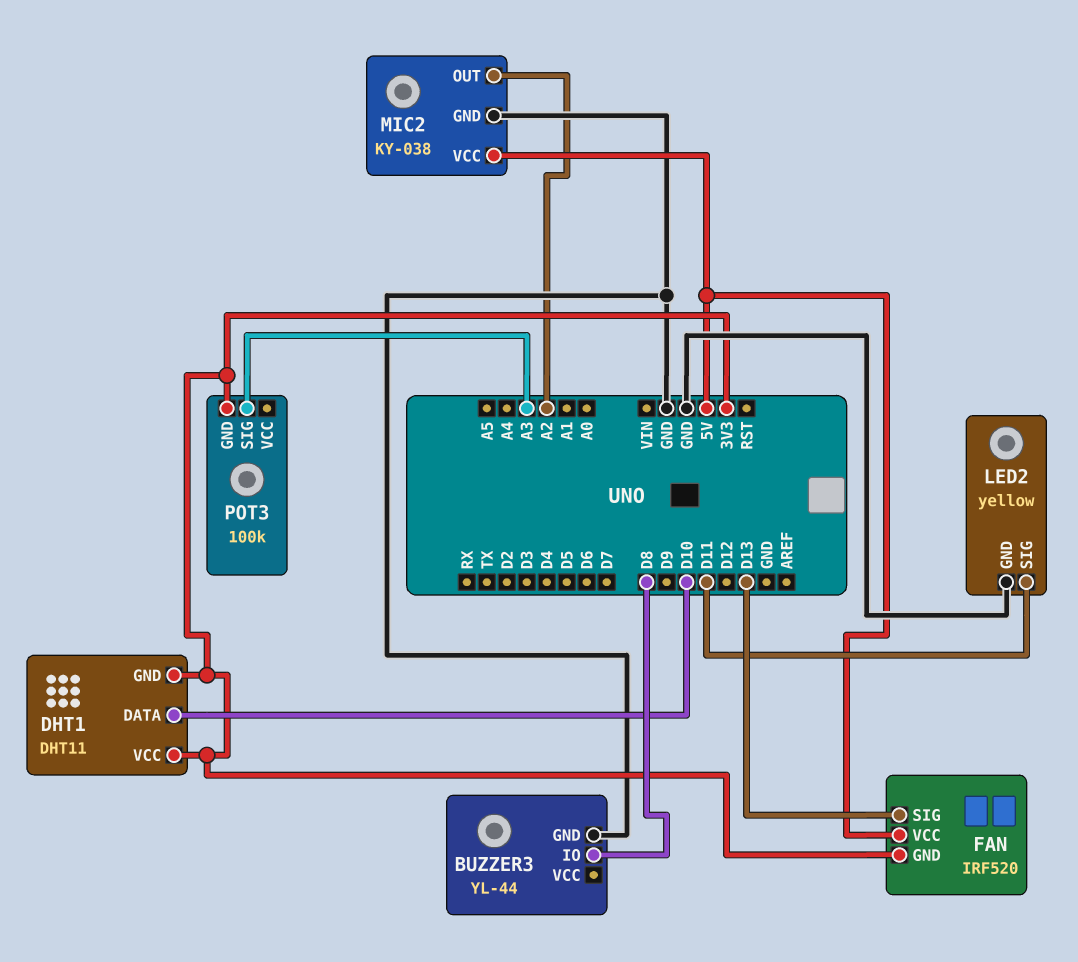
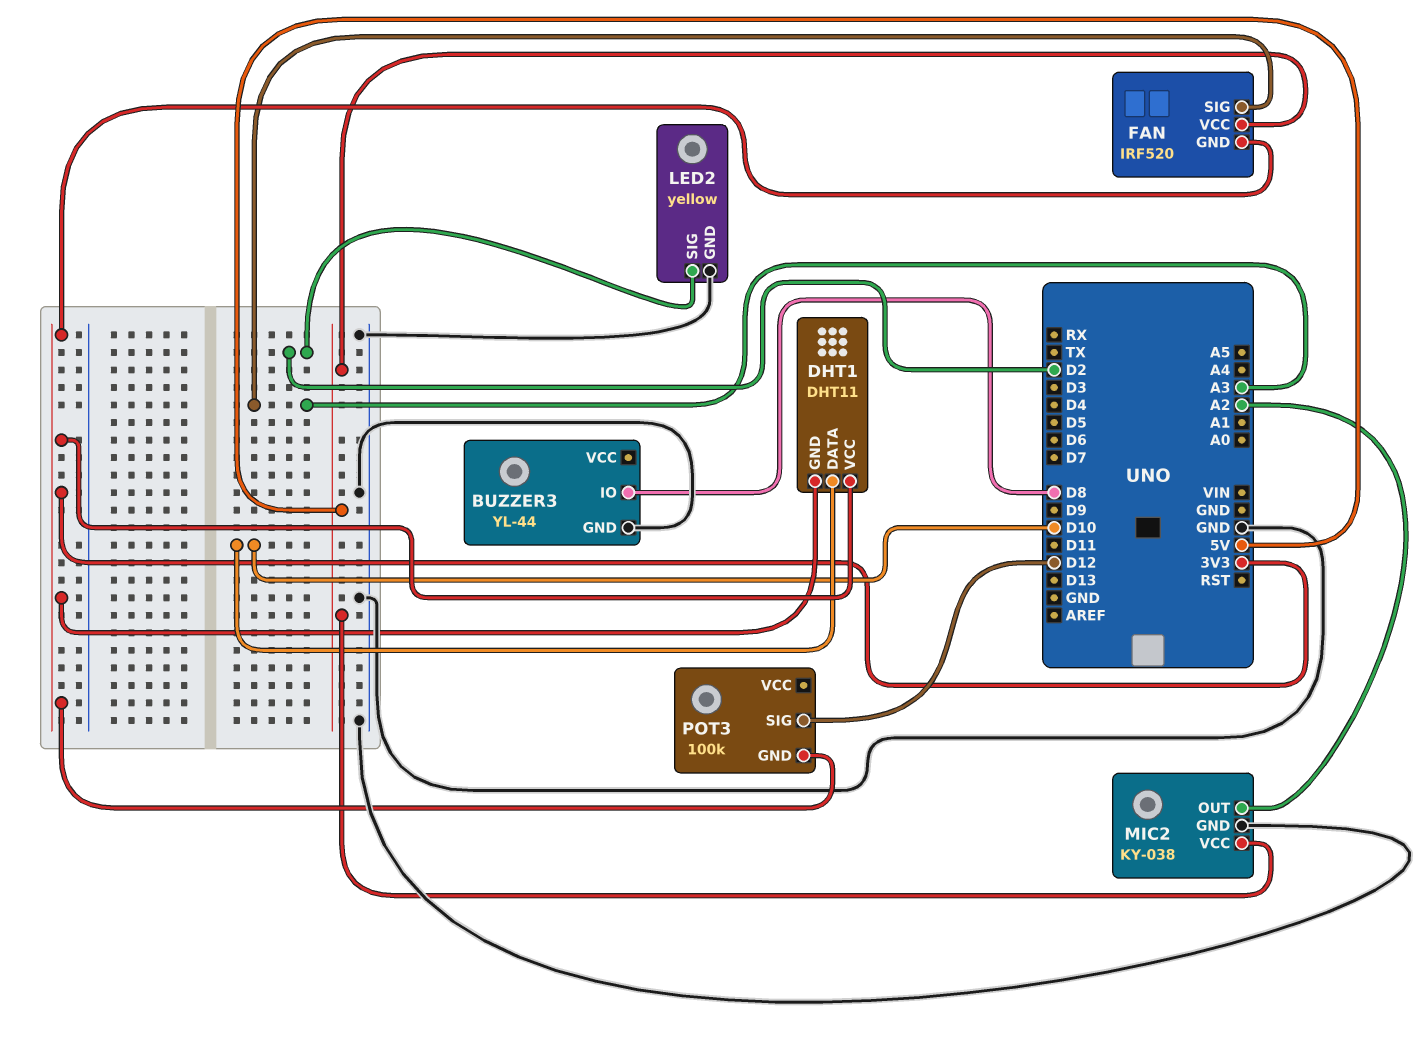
FAN pin SIG: D13 -> A3
LED2 pin SIG: D11 -> D2
POT3 pin SIG: A3 -> D12

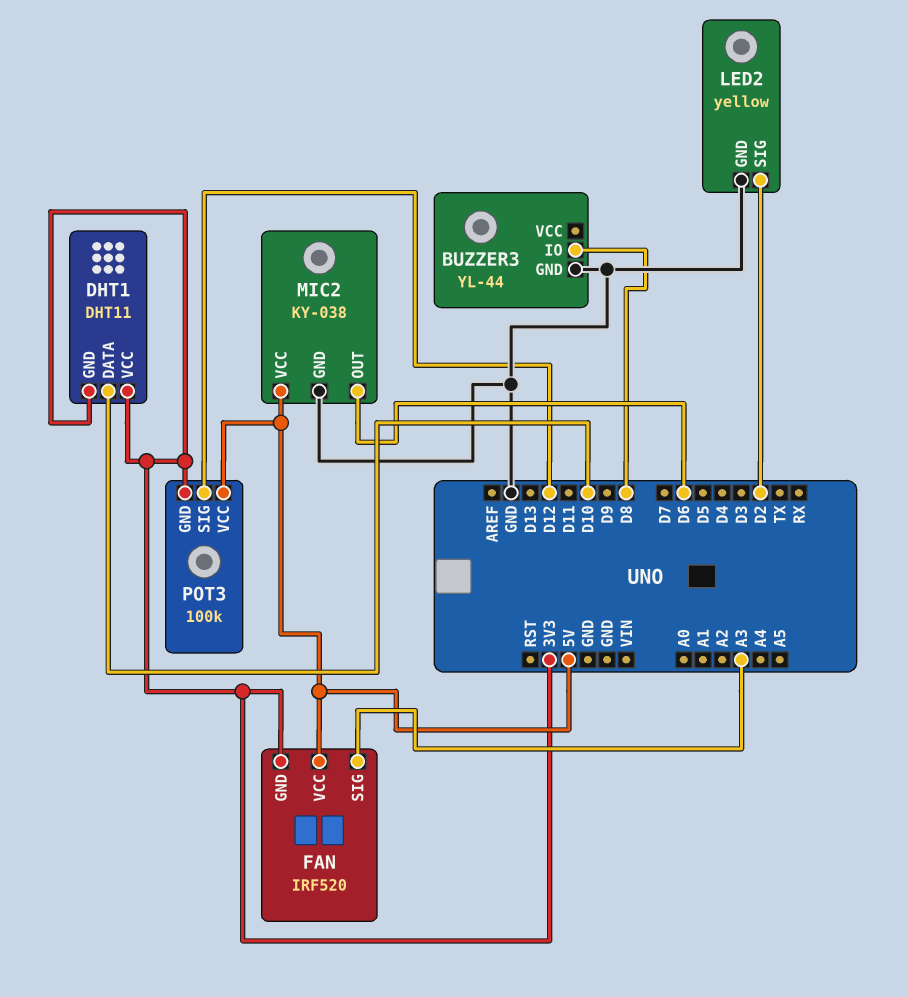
MIC2 pin OUT: A2 -> D6
POT3 pin VCC: none -> 5V

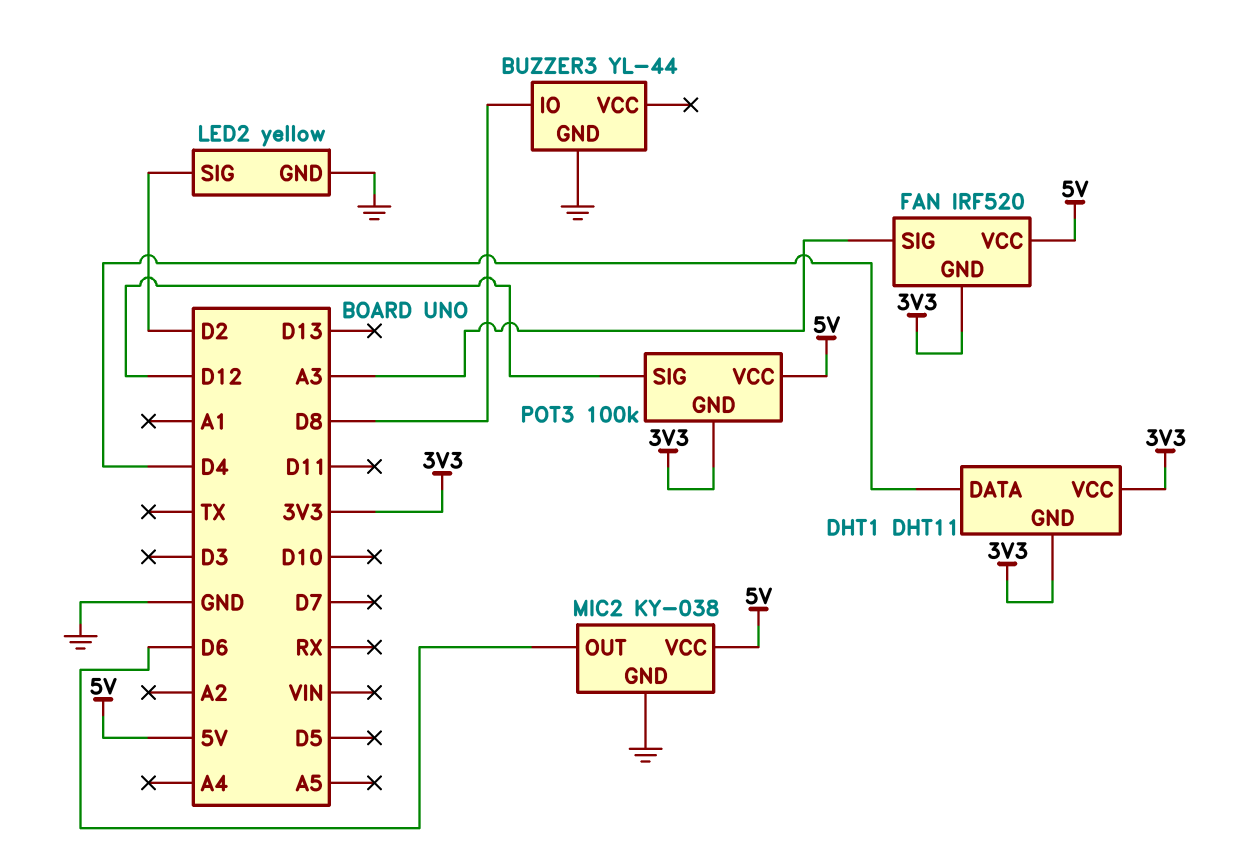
DHT1 pin DATA: D10 -> D4

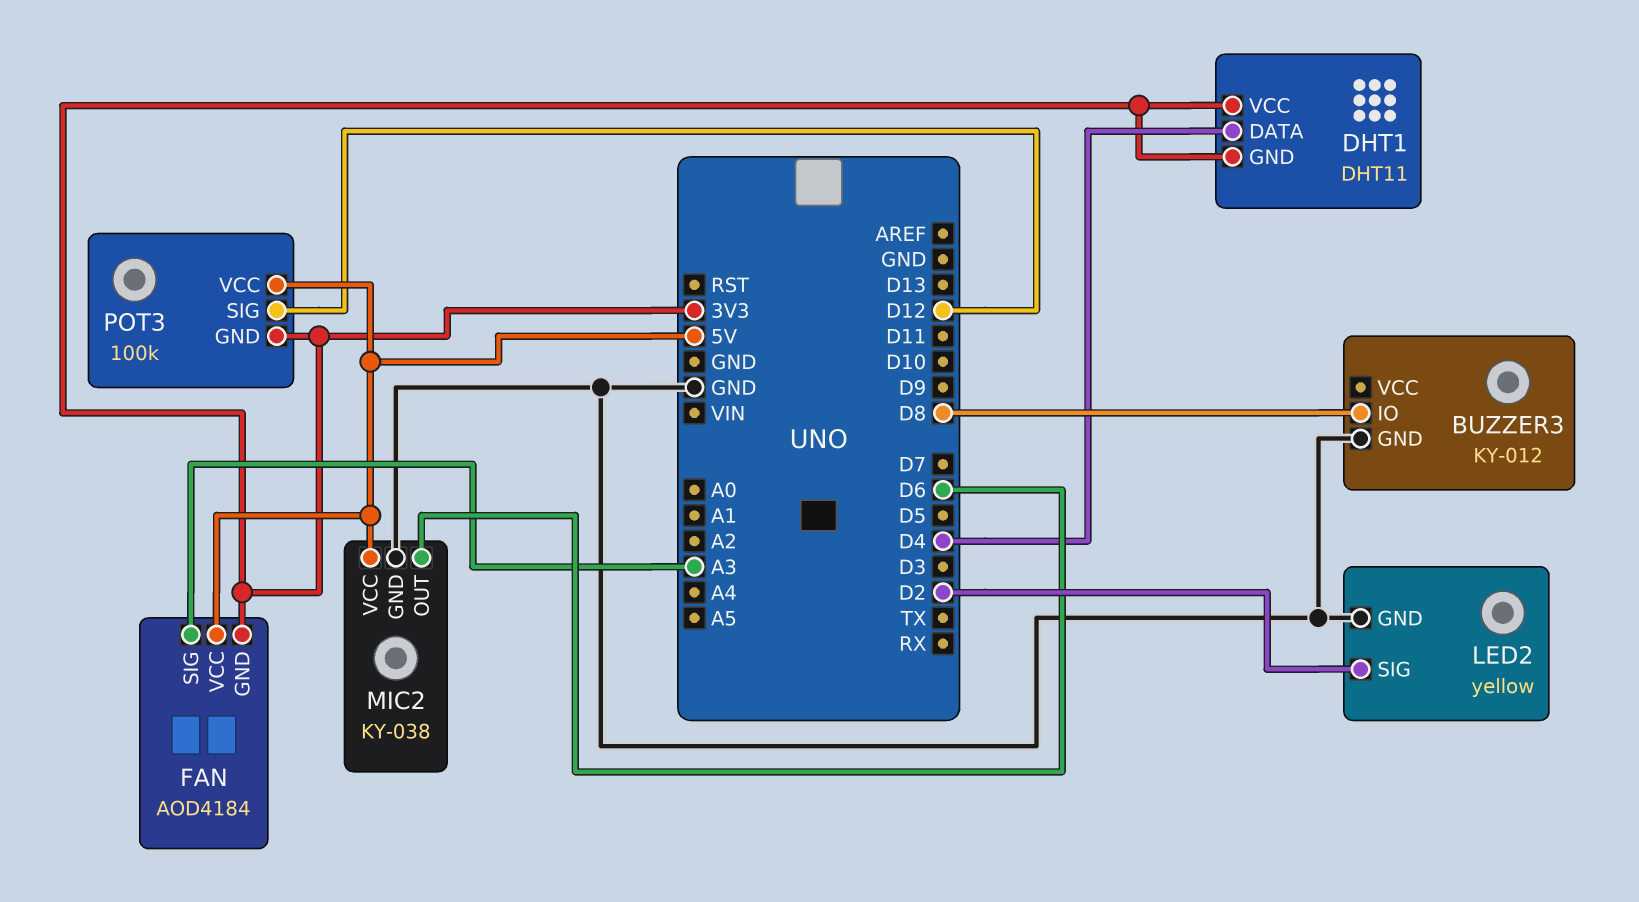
BUZZER3: YL-44 -> KY-012
FAN: IRF520 -> AOD4184

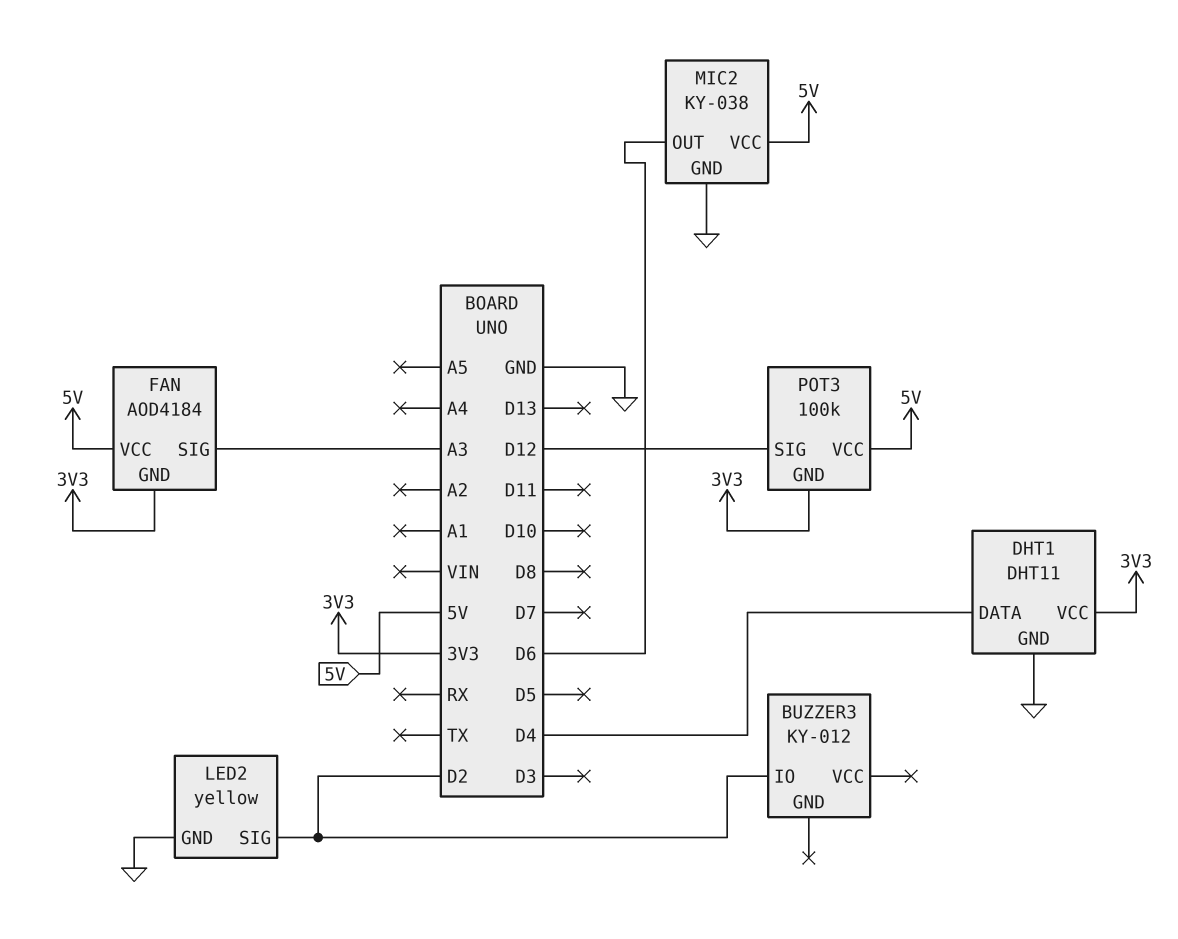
BUZZER3 pin GND: GND -> none
BUZZER3 pin IO: D8 -> D2
DHT1 pin GND: 3V3 -> GND

